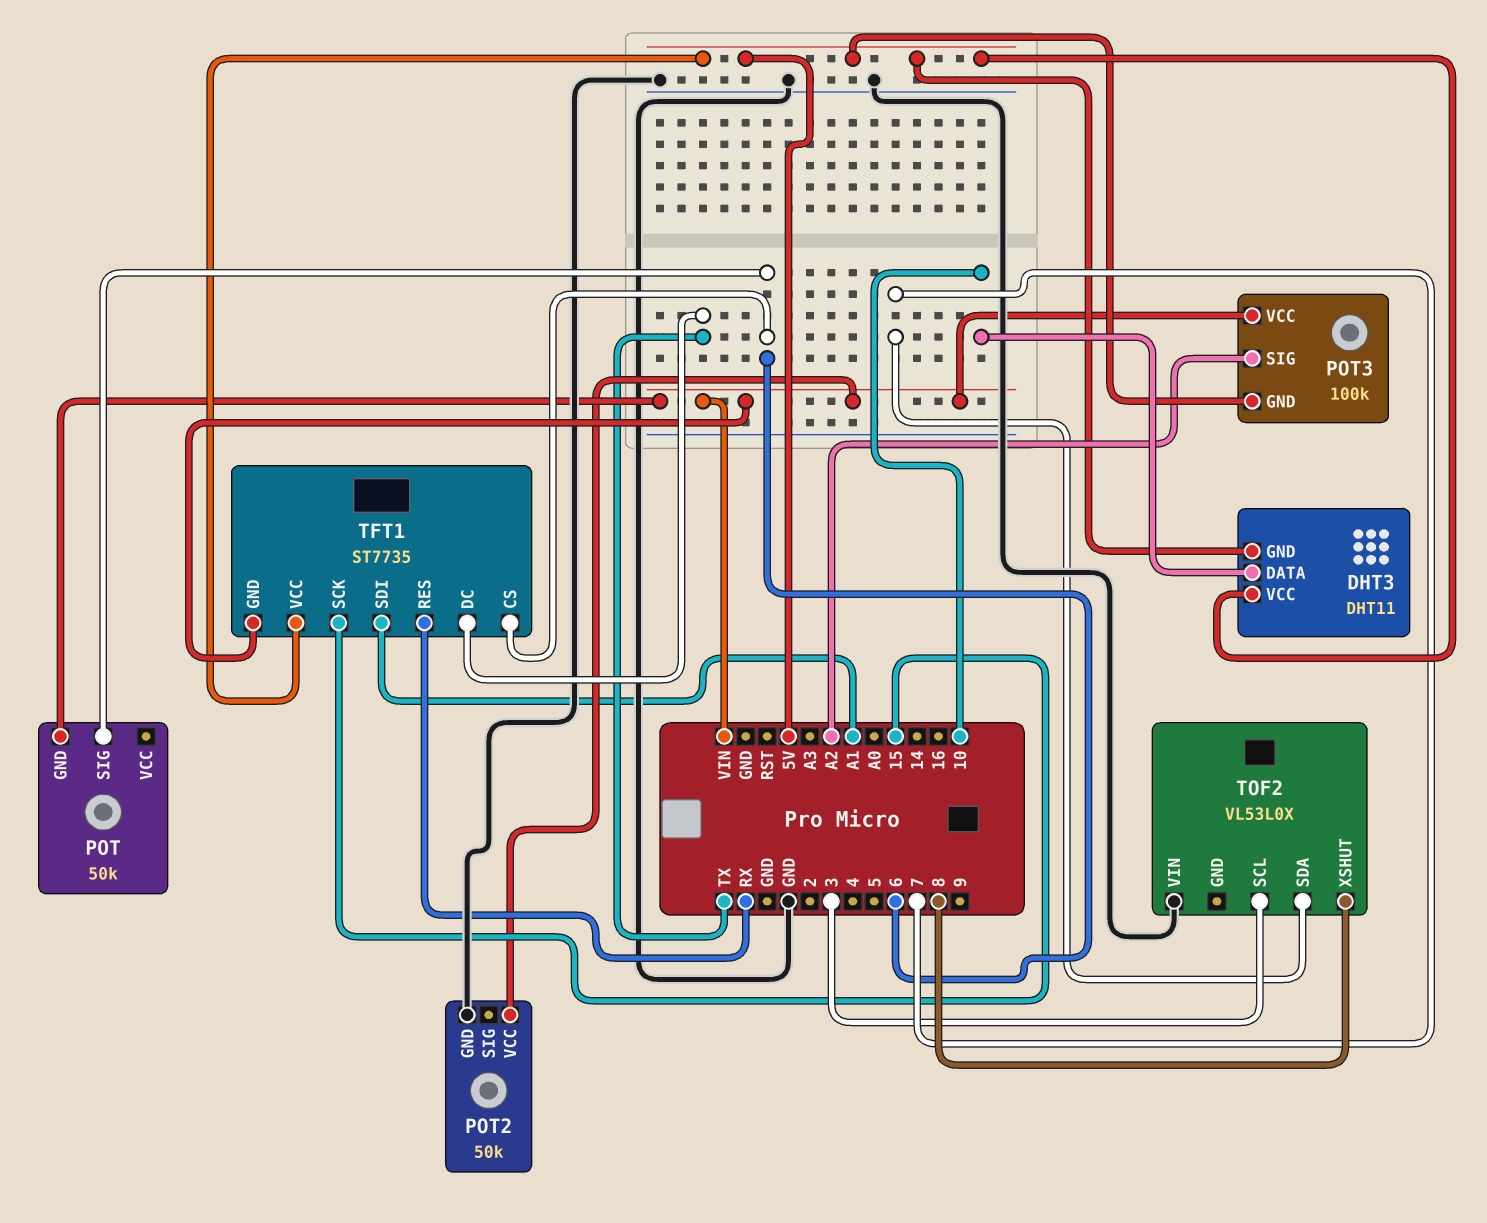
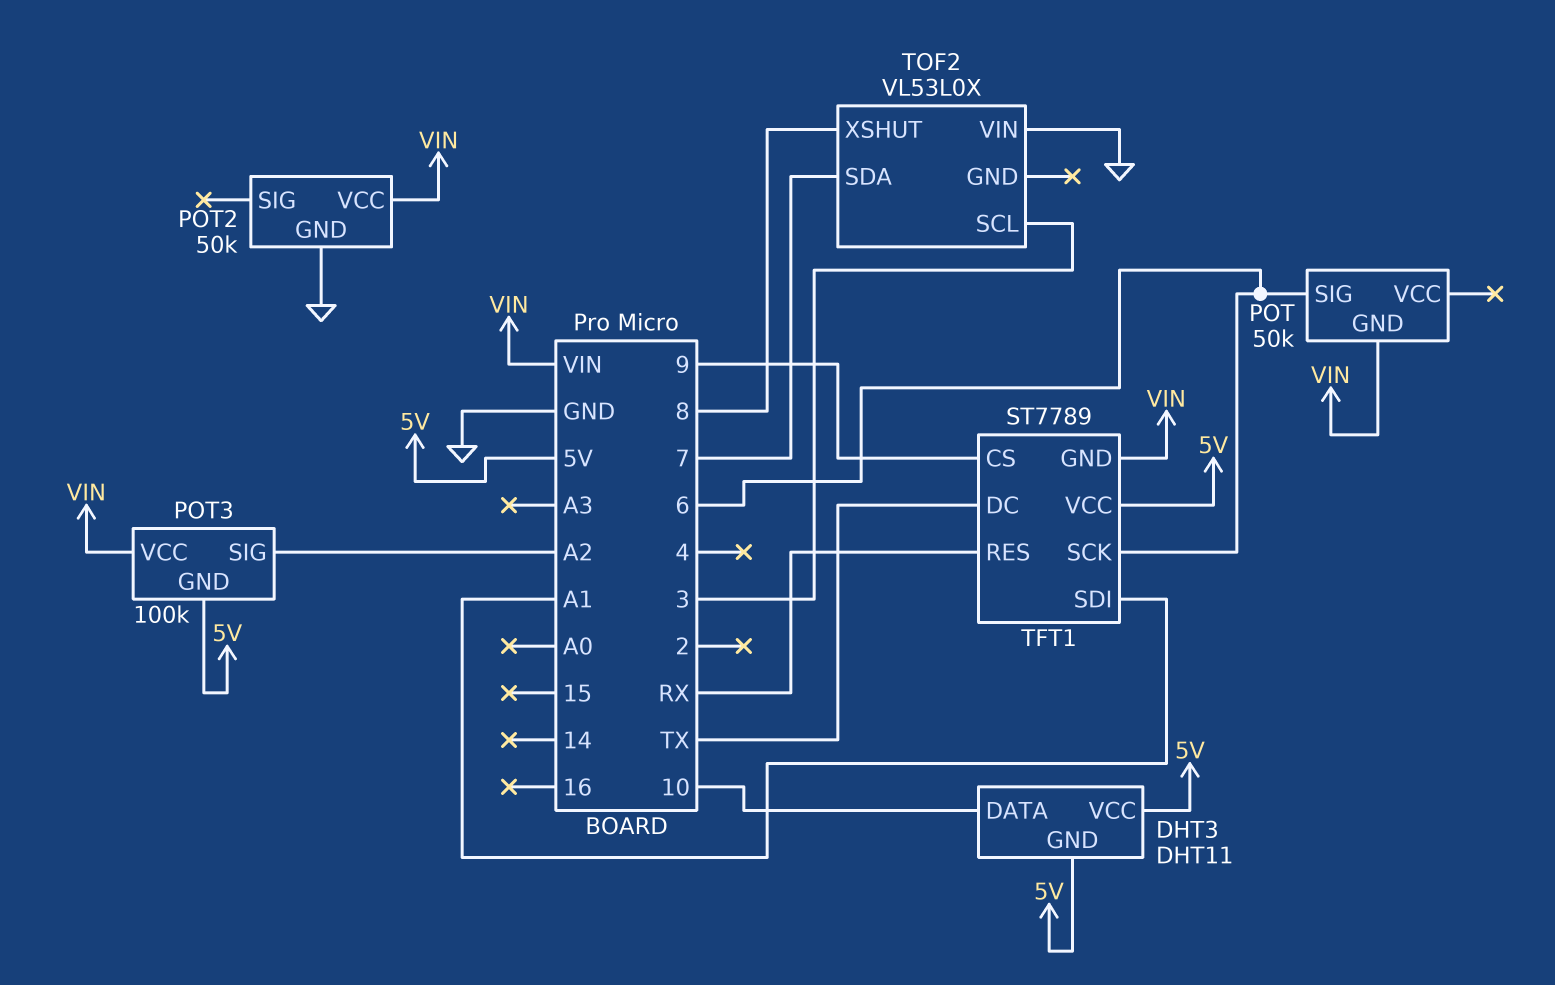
TFT1: ST7735 -> ST7789
TFT1 pin CS: 6 -> 9
TFT1 pin SCK: 15 -> 6

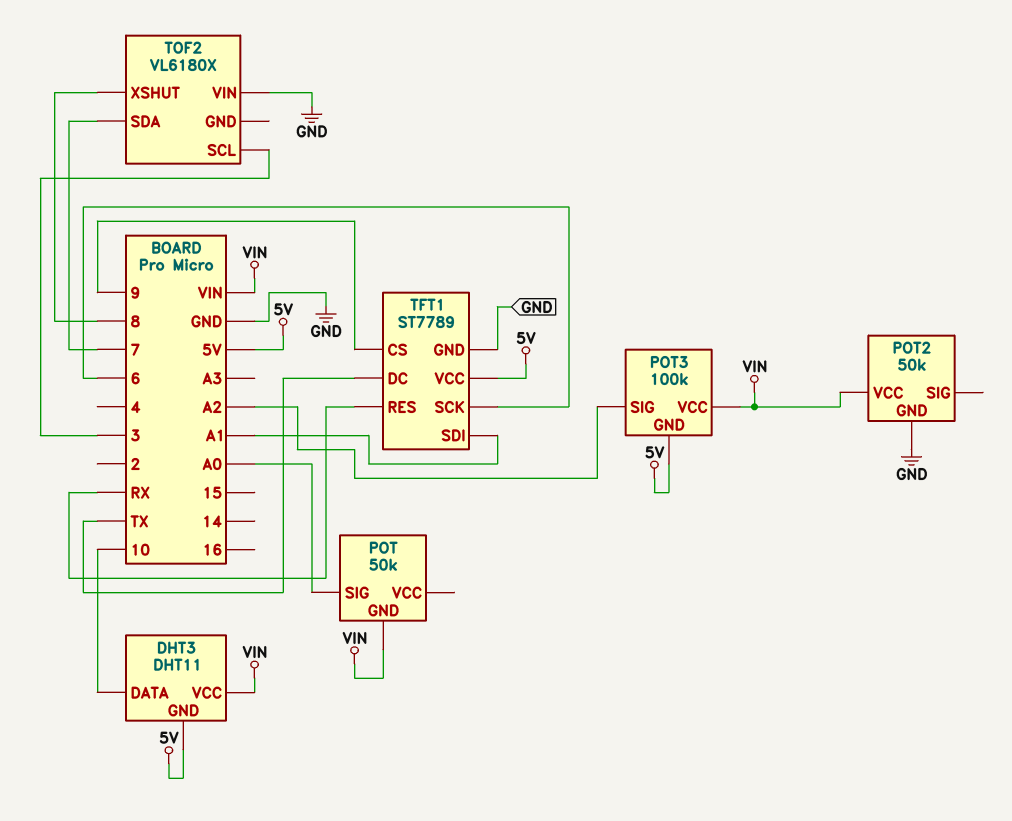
DHT3 pin VCC: 5V -> VIN
POT pin SIG: 6 -> A0
TFT1 pin GND: VIN -> GND
TOF2: VL53L0X -> VL6180X

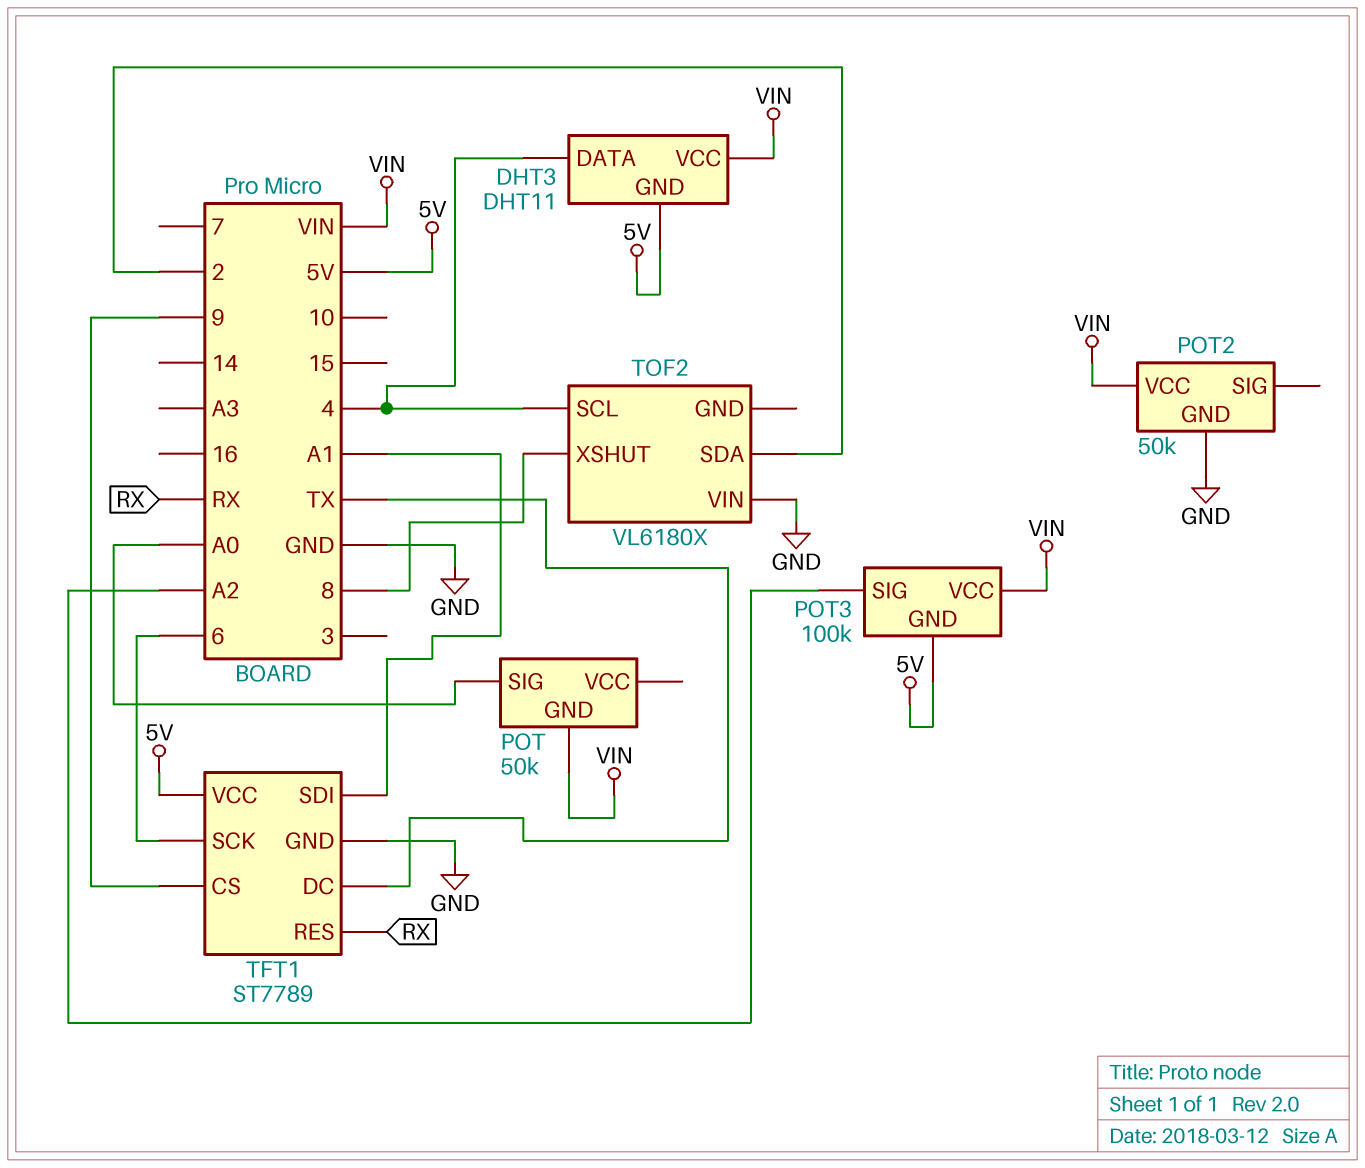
DHT3 pin DATA: 10 -> 4
TOF2 pin SCL: 3 -> 4
TOF2 pin SDA: 7 -> 2

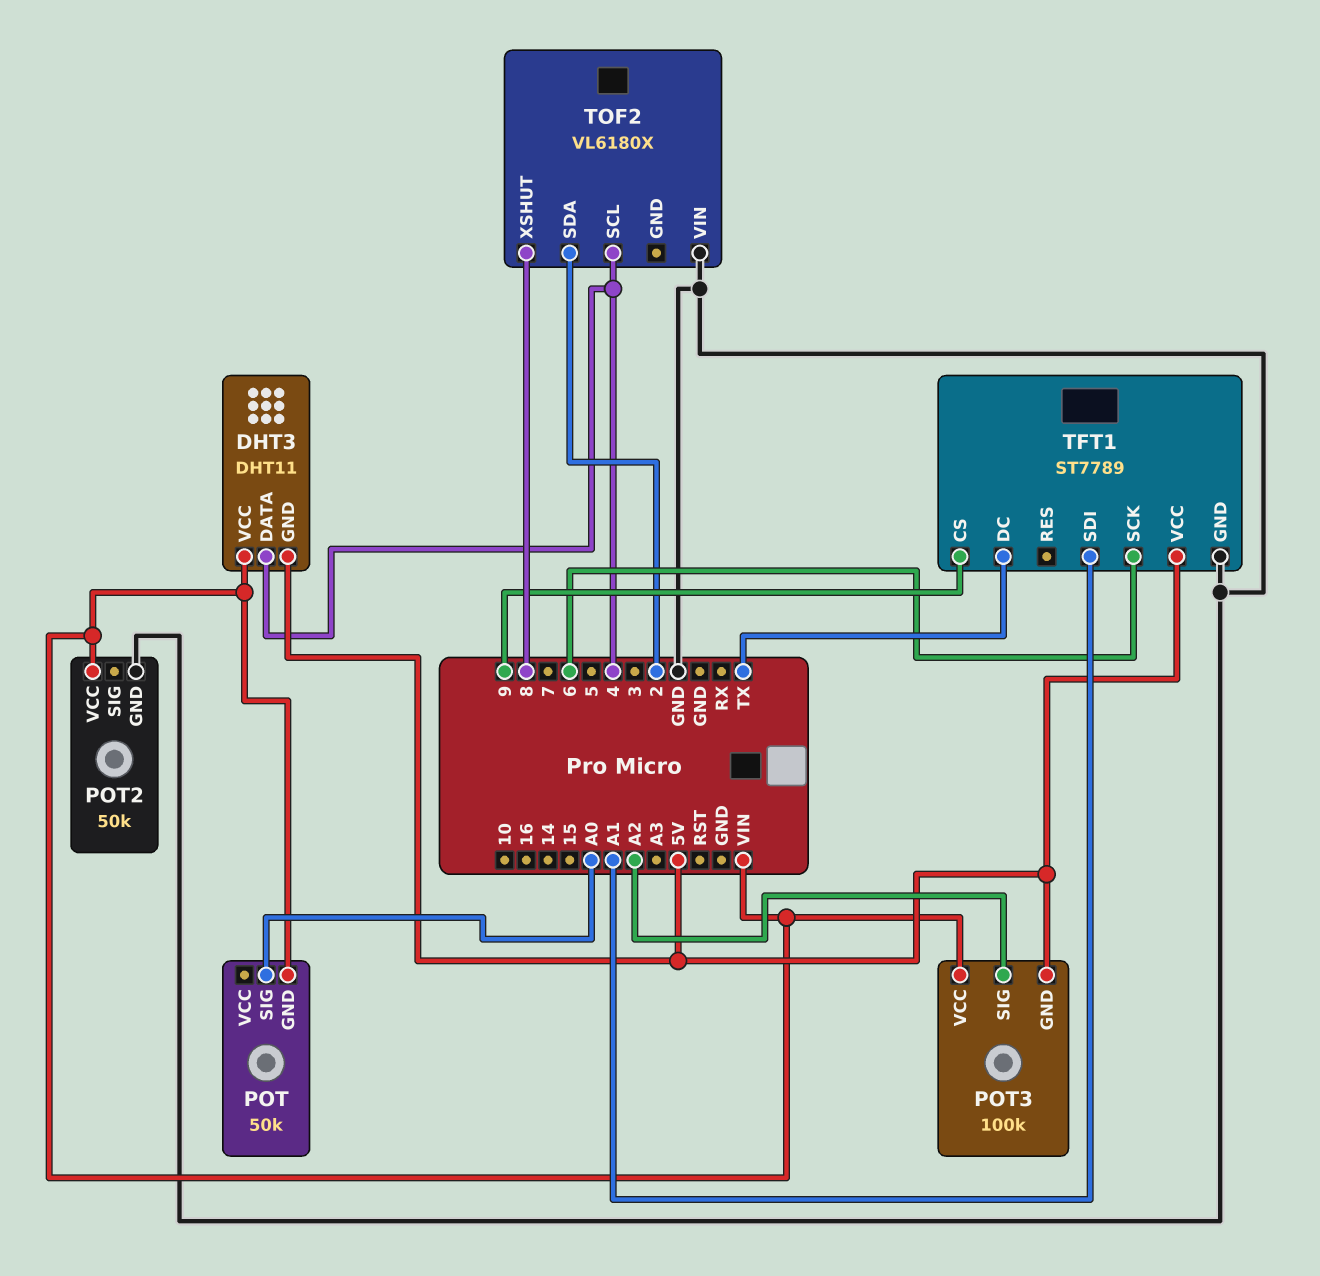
TFT1 pin RES: RX -> none

